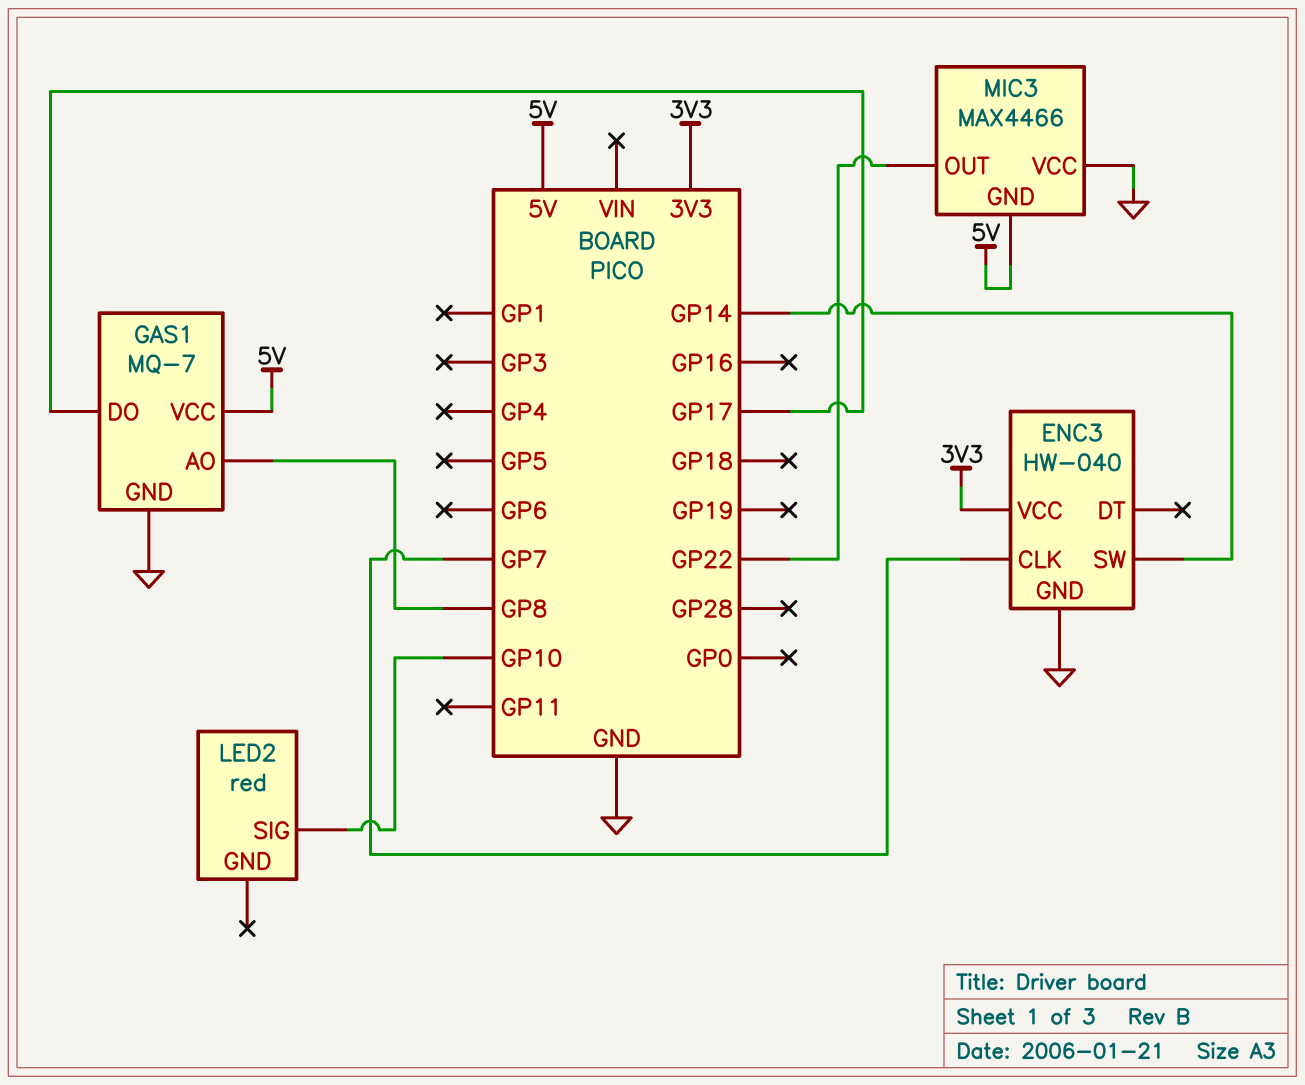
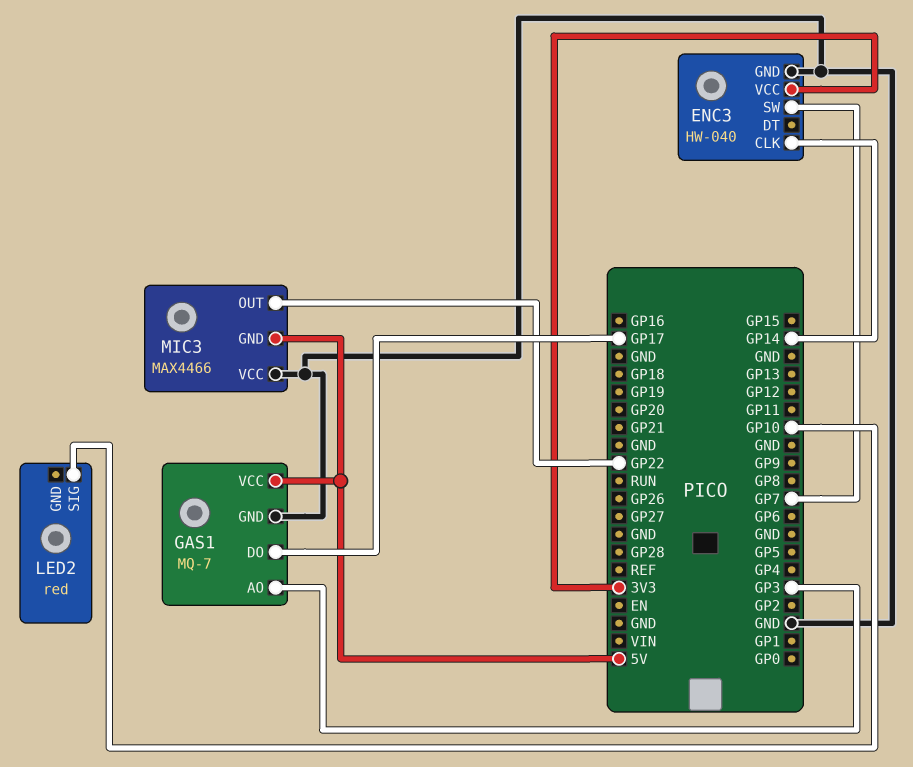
ENC3 pin CLK: GP7 -> GP14
ENC3 pin SW: GP14 -> GP7
GAS1 pin AO: GP8 -> GP3

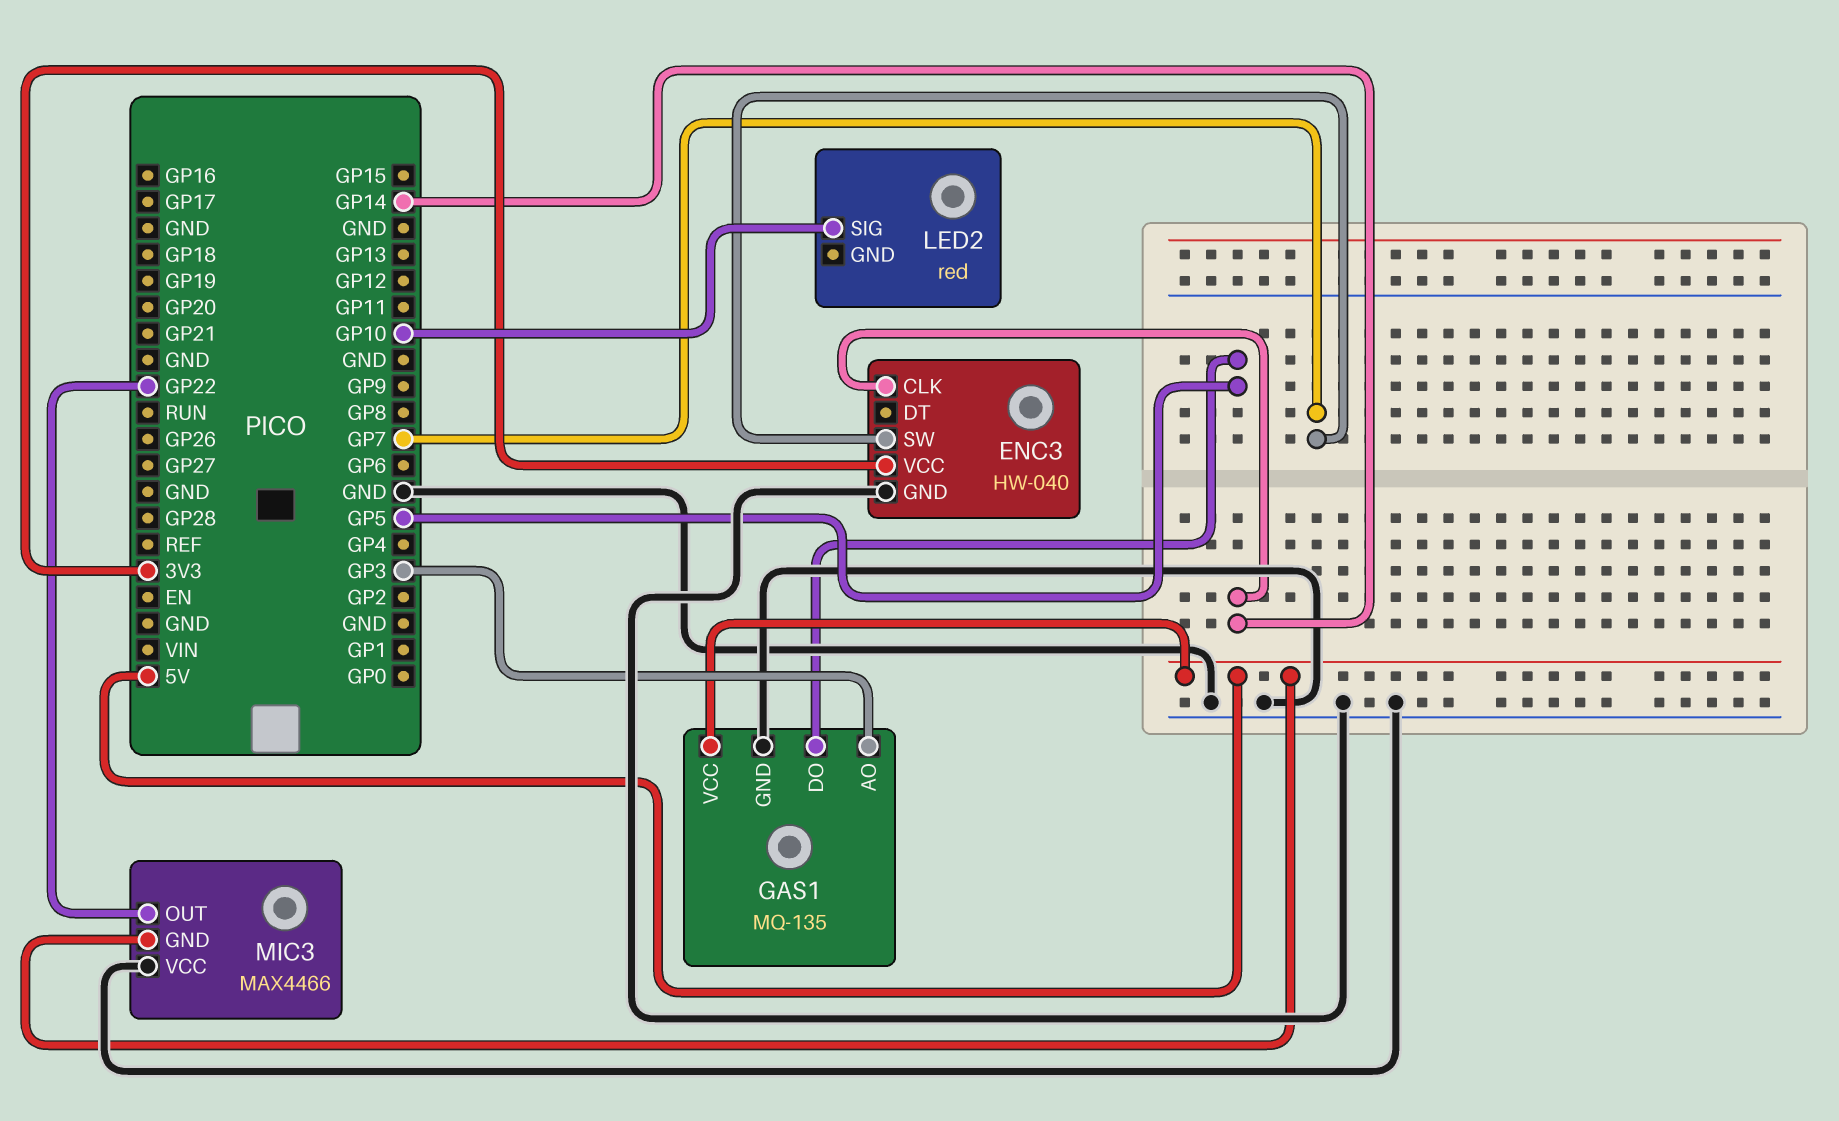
GAS1: MQ-7 -> MQ-135
GAS1 pin DO: GP17 -> GP5

